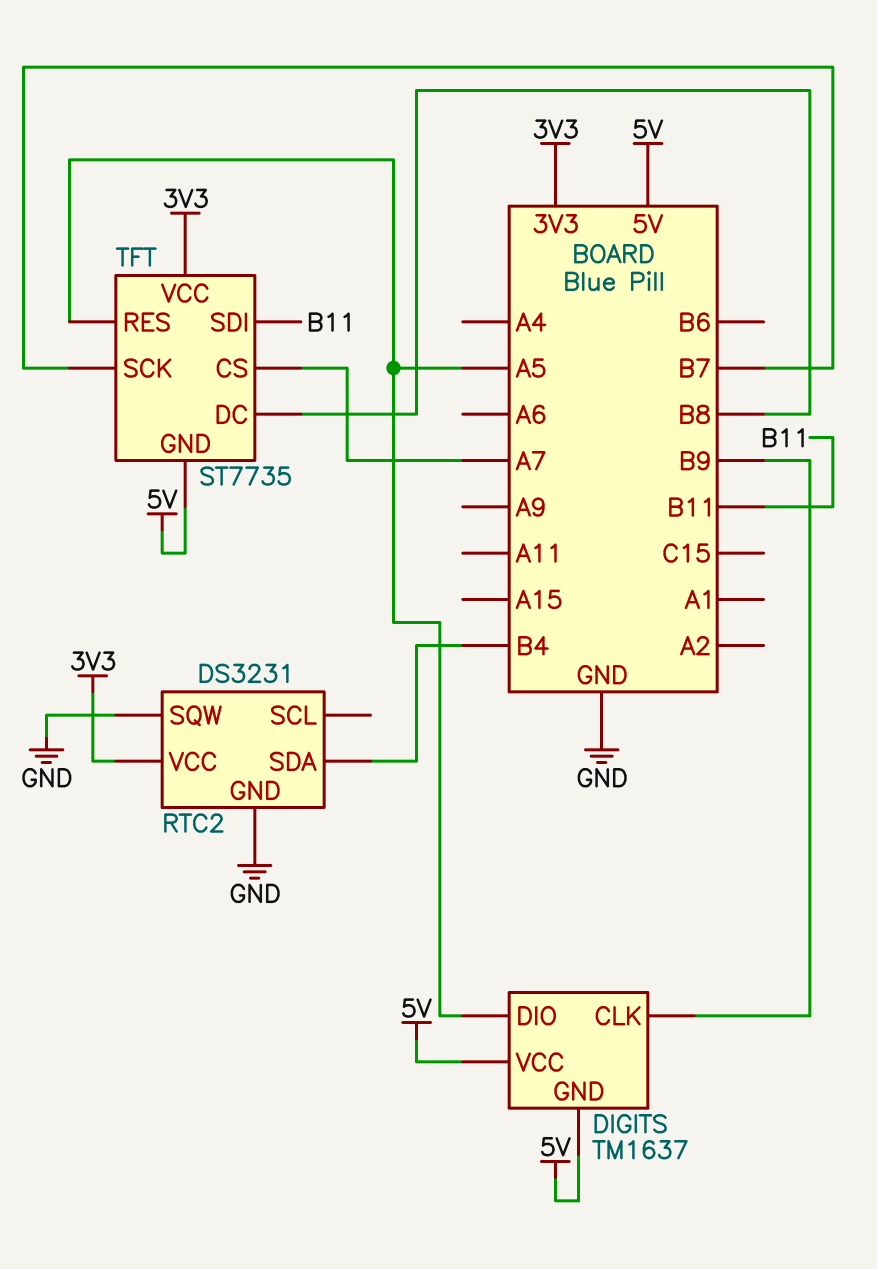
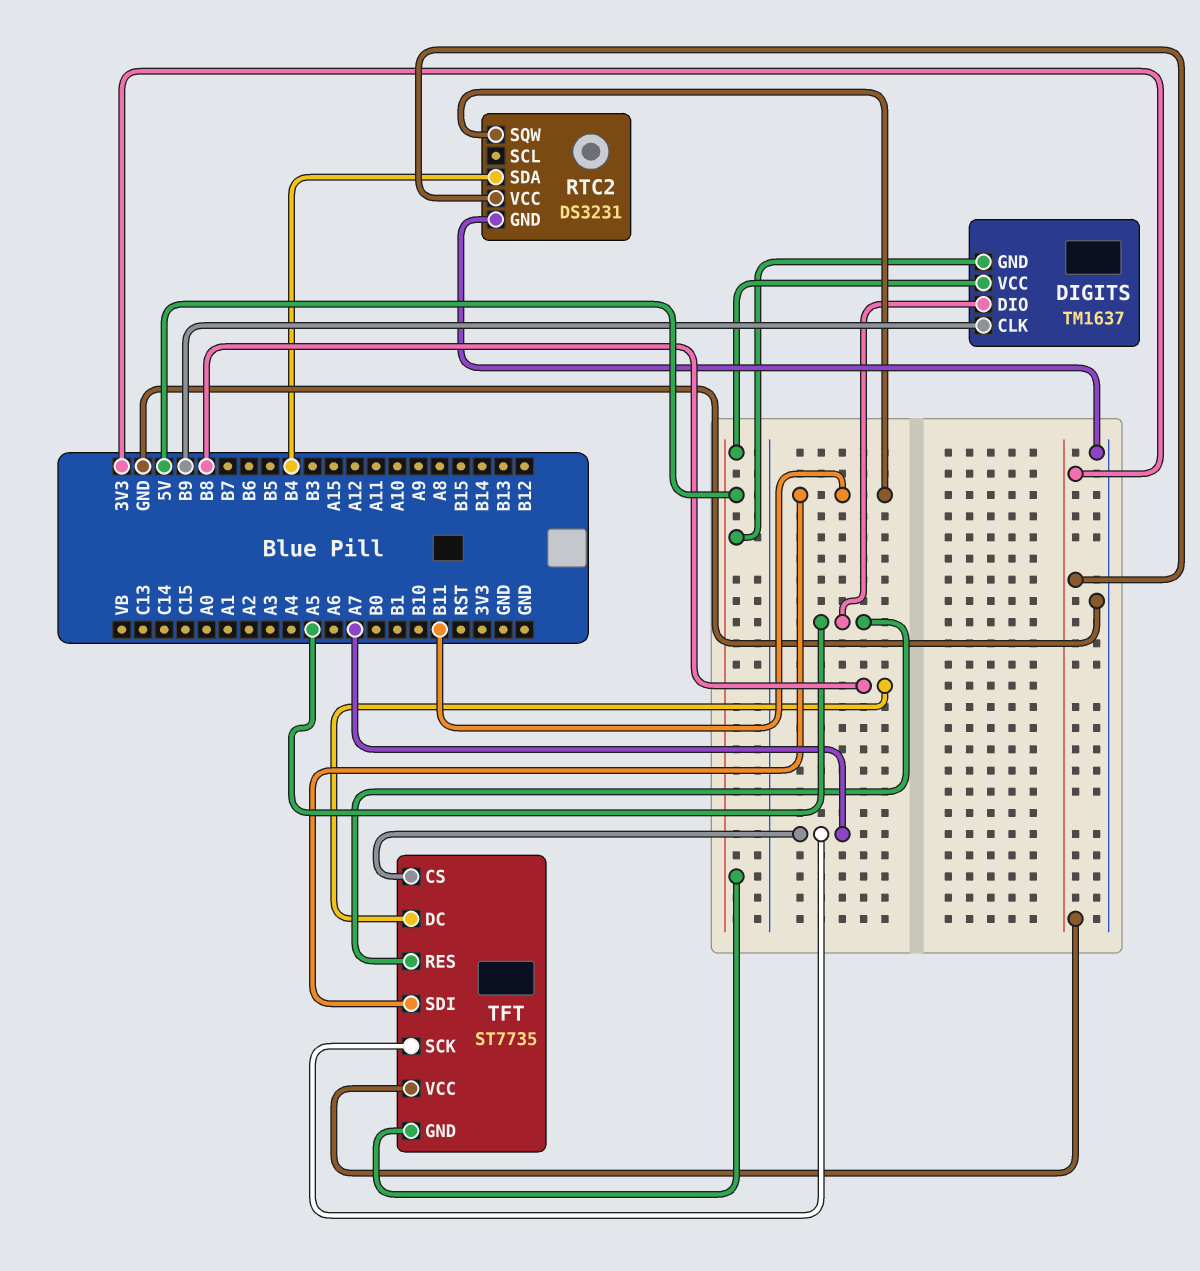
RTC2 pin SQW: GND -> B11
TFT pin SCK: B7 -> A7

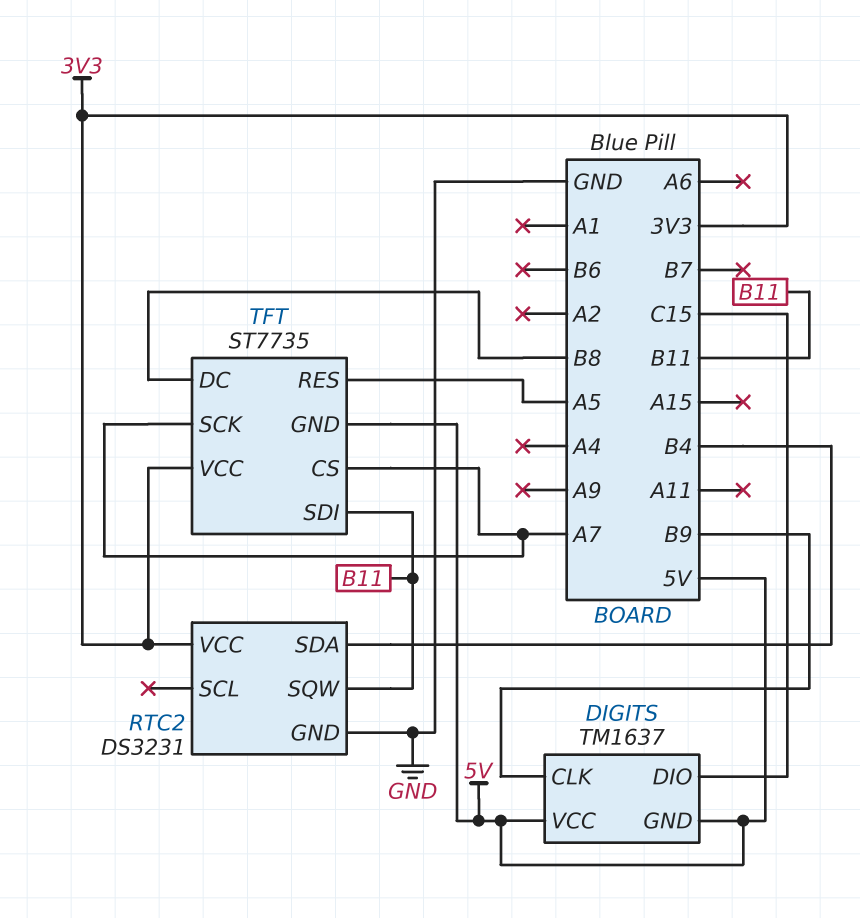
DIGITS pin DIO: A5 -> C15

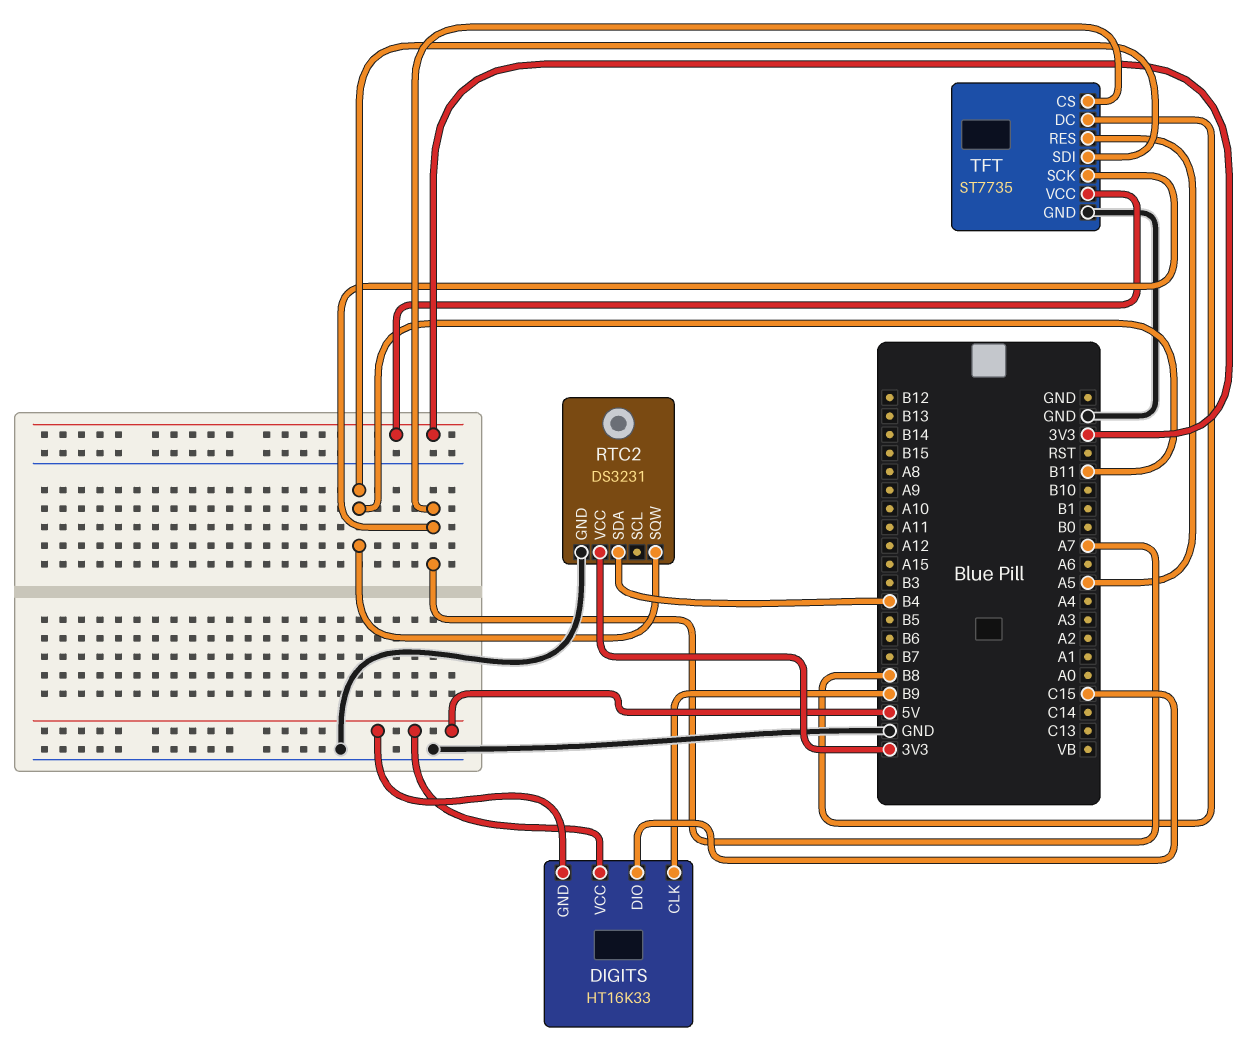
DIGITS: TM1637 -> HT16K33
TFT pin GND: 5V -> GND

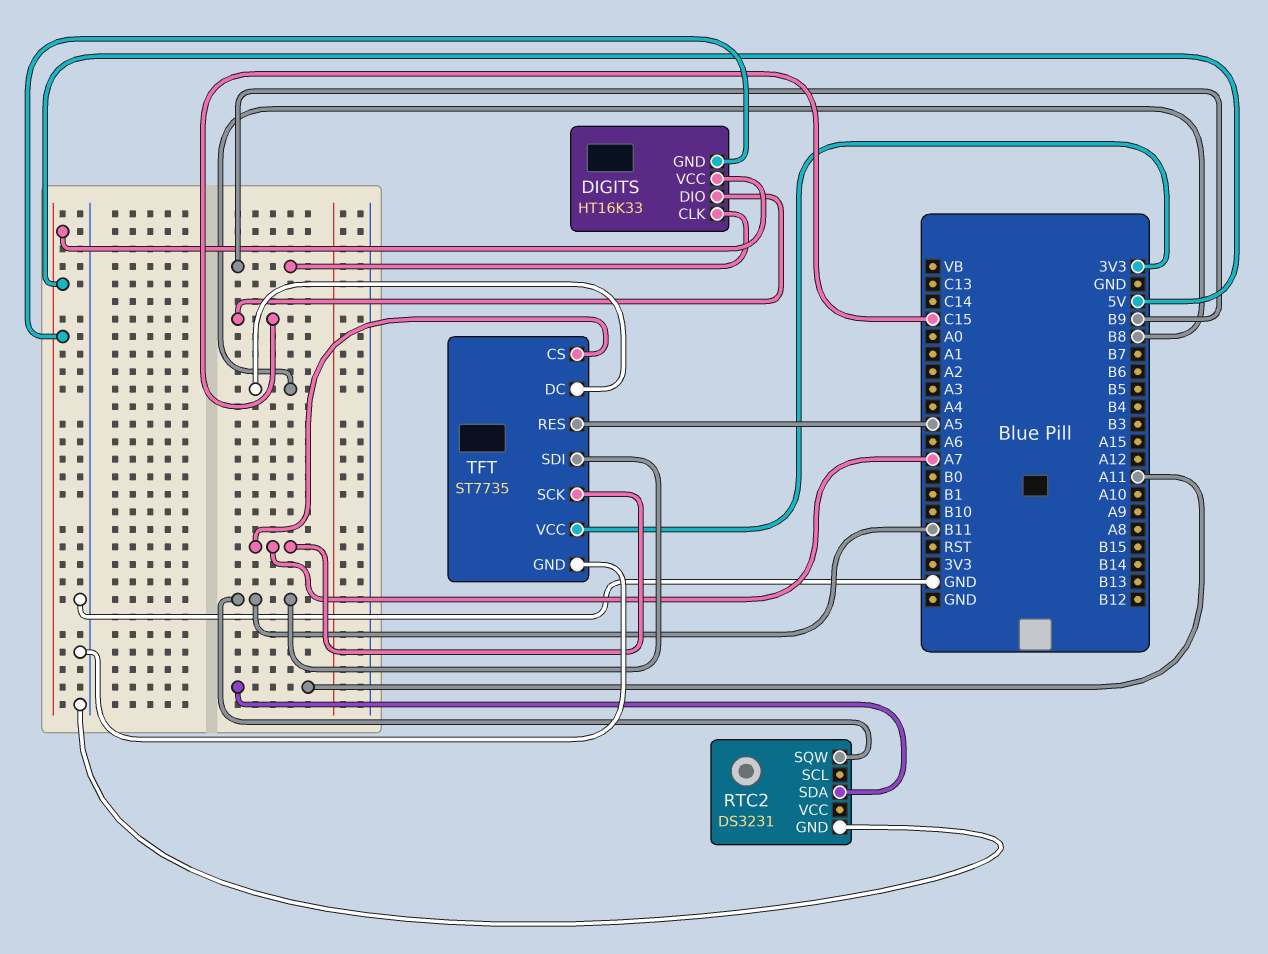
RTC2 pin SDA: B4 -> A11
RTC2 pin VCC: 3V3 -> none

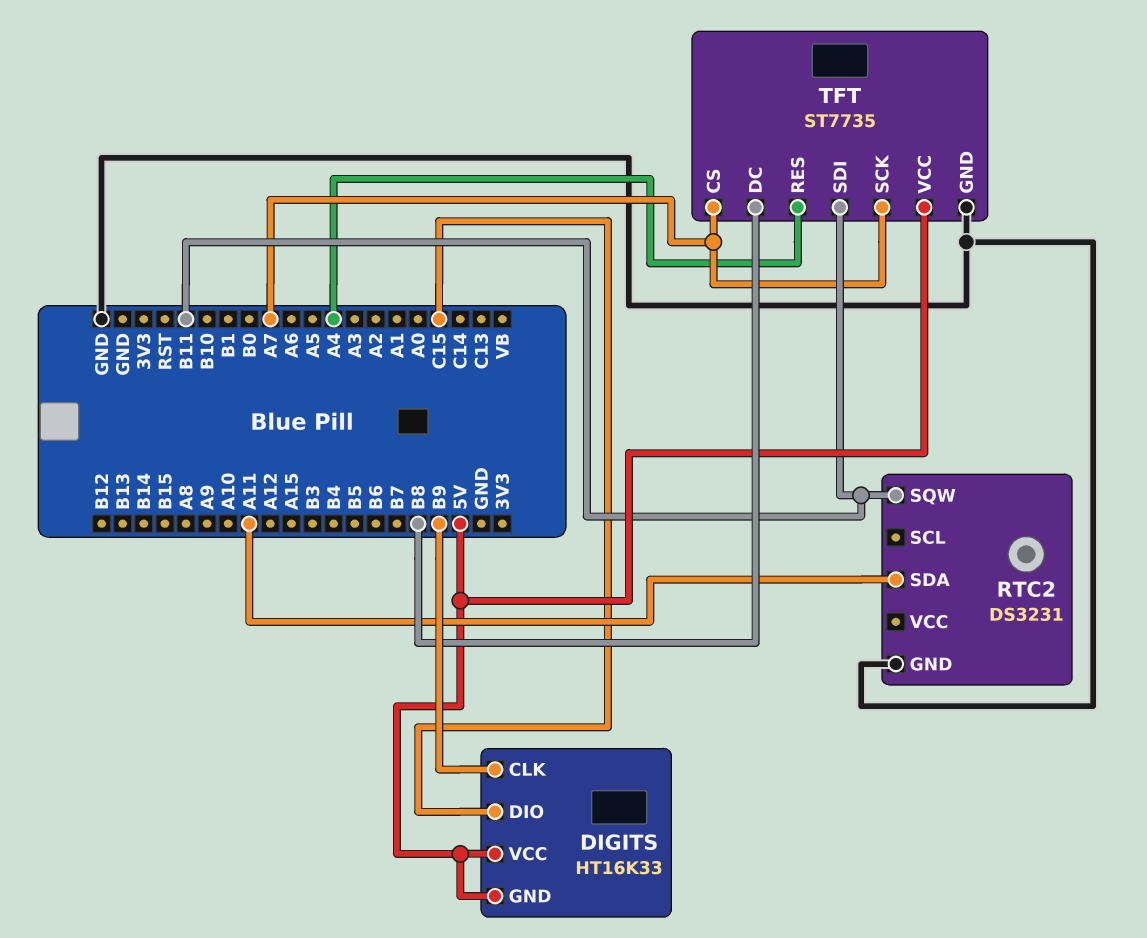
TFT pin RES: A5 -> A4
TFT pin VCC: 3V3 -> 5V

